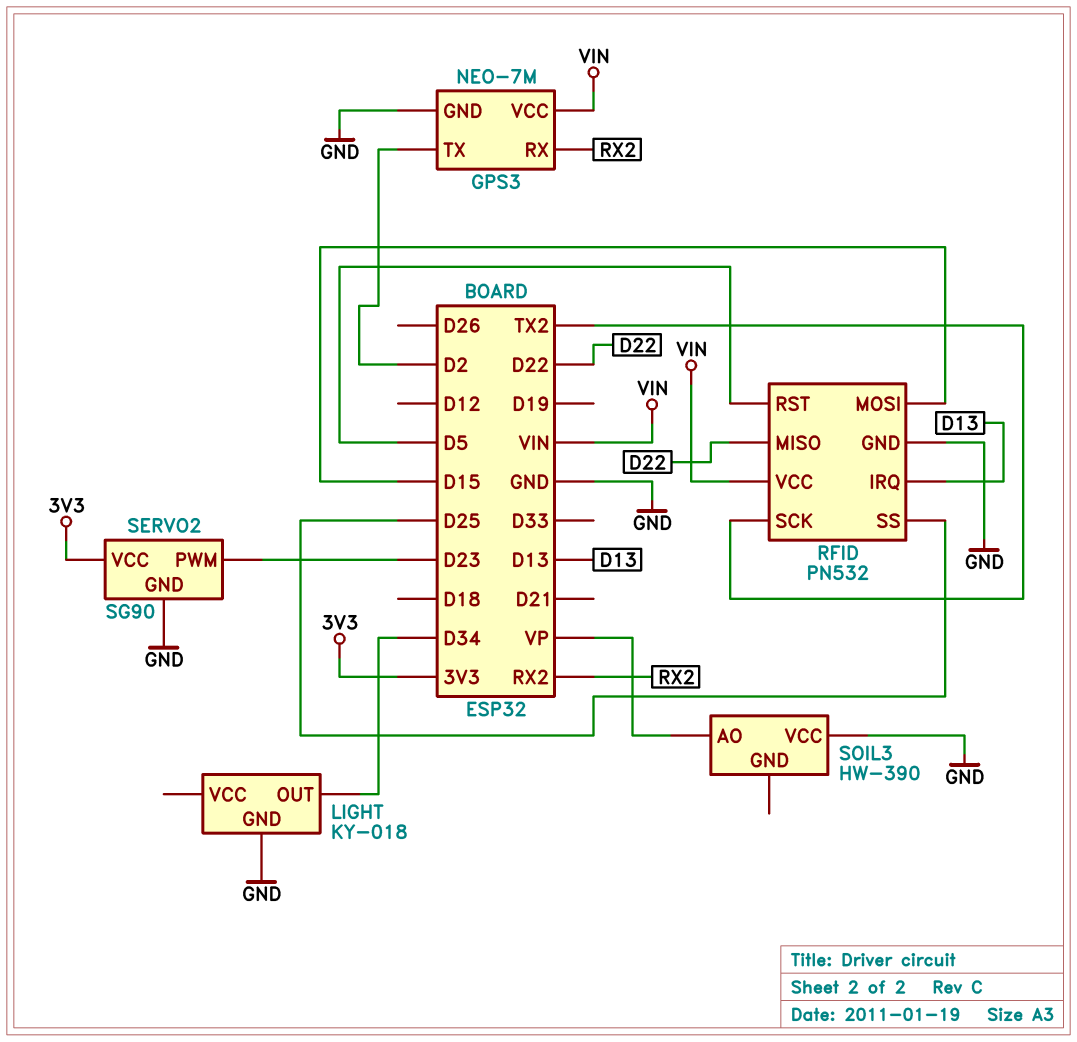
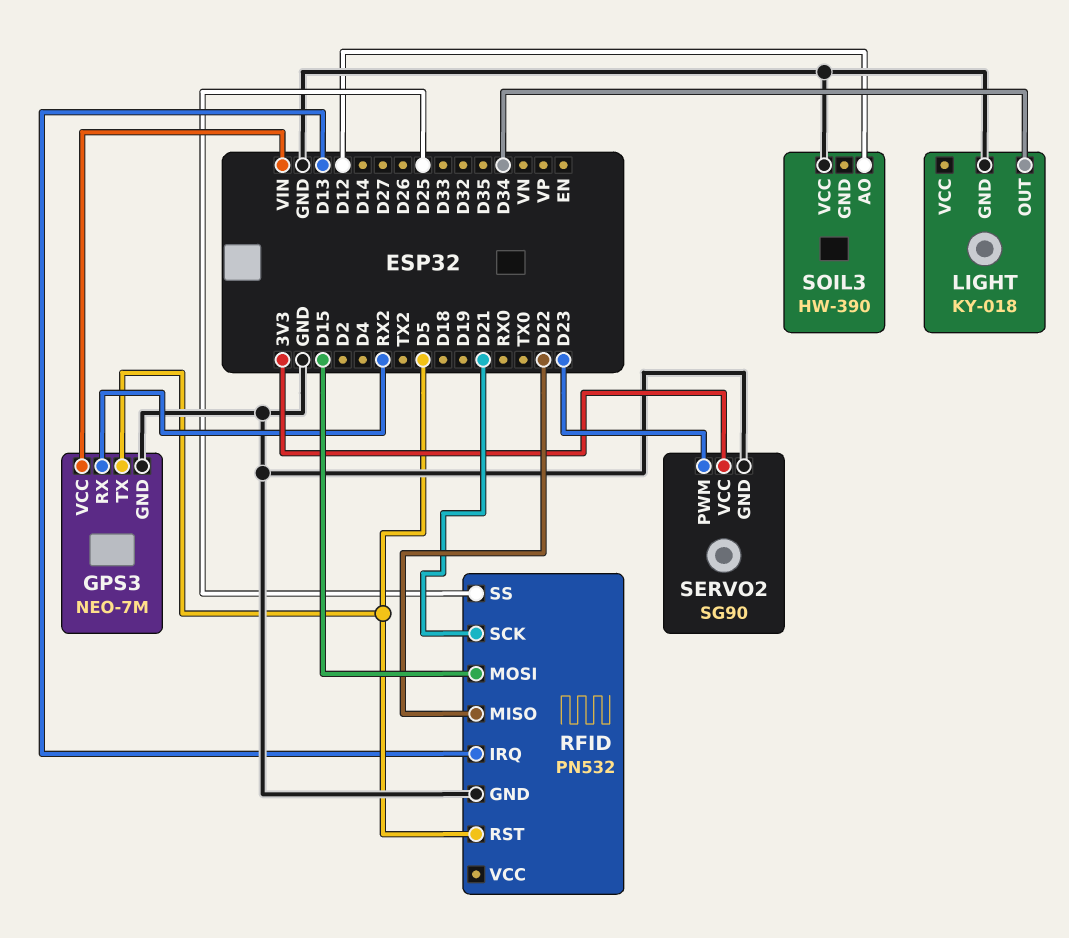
GPS3 pin TX: D2 -> D5
RFID pin SCK: TX2 -> D21
RFID pin VCC: VIN -> none
SOIL3 pin AO: VP -> D12

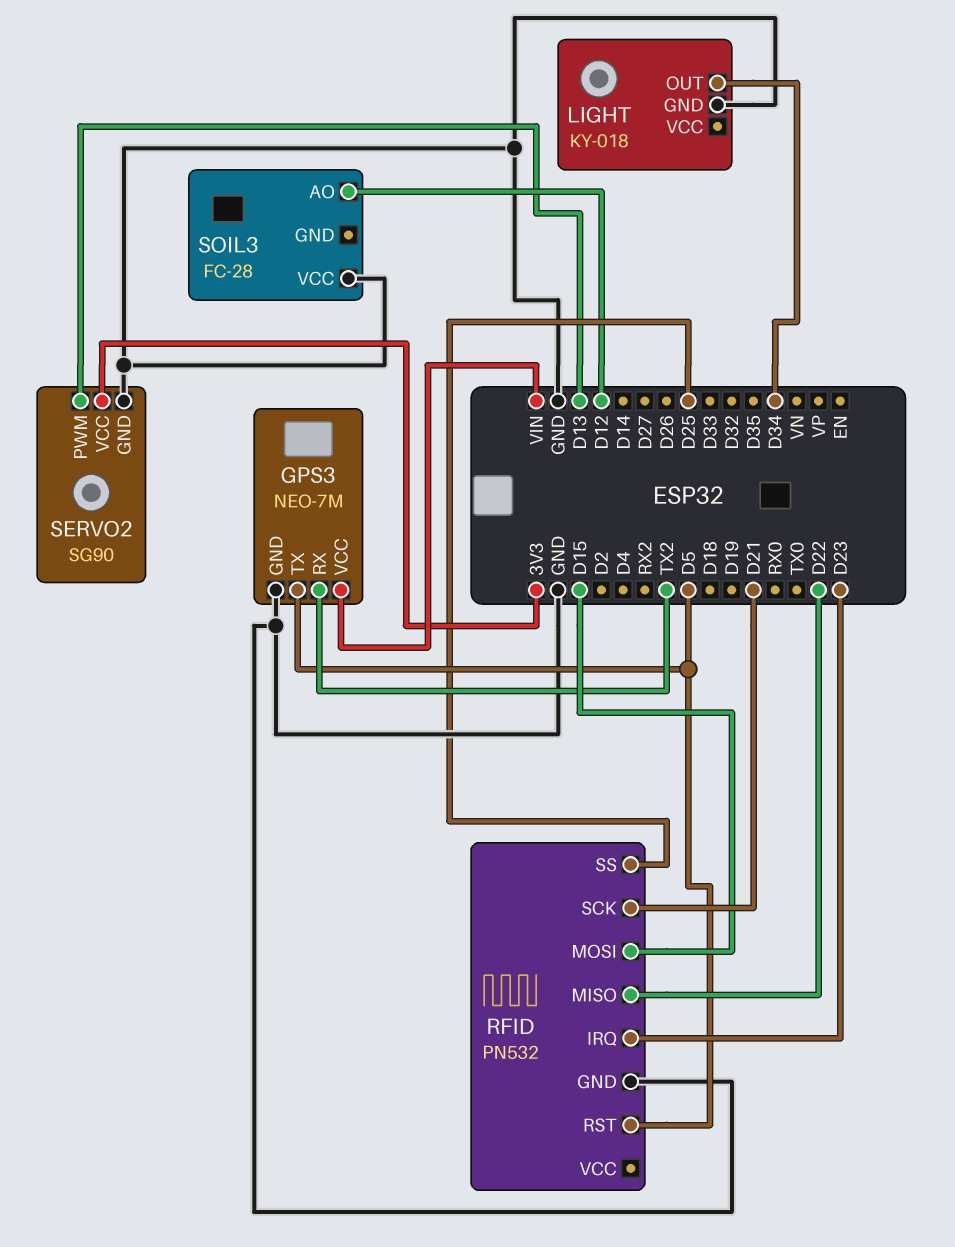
GPS3 pin RX: RX2 -> TX2
RFID pin IRQ: D13 -> D23
SERVO2 pin PWM: D23 -> D13
SOIL3: HW-390 -> FC-28

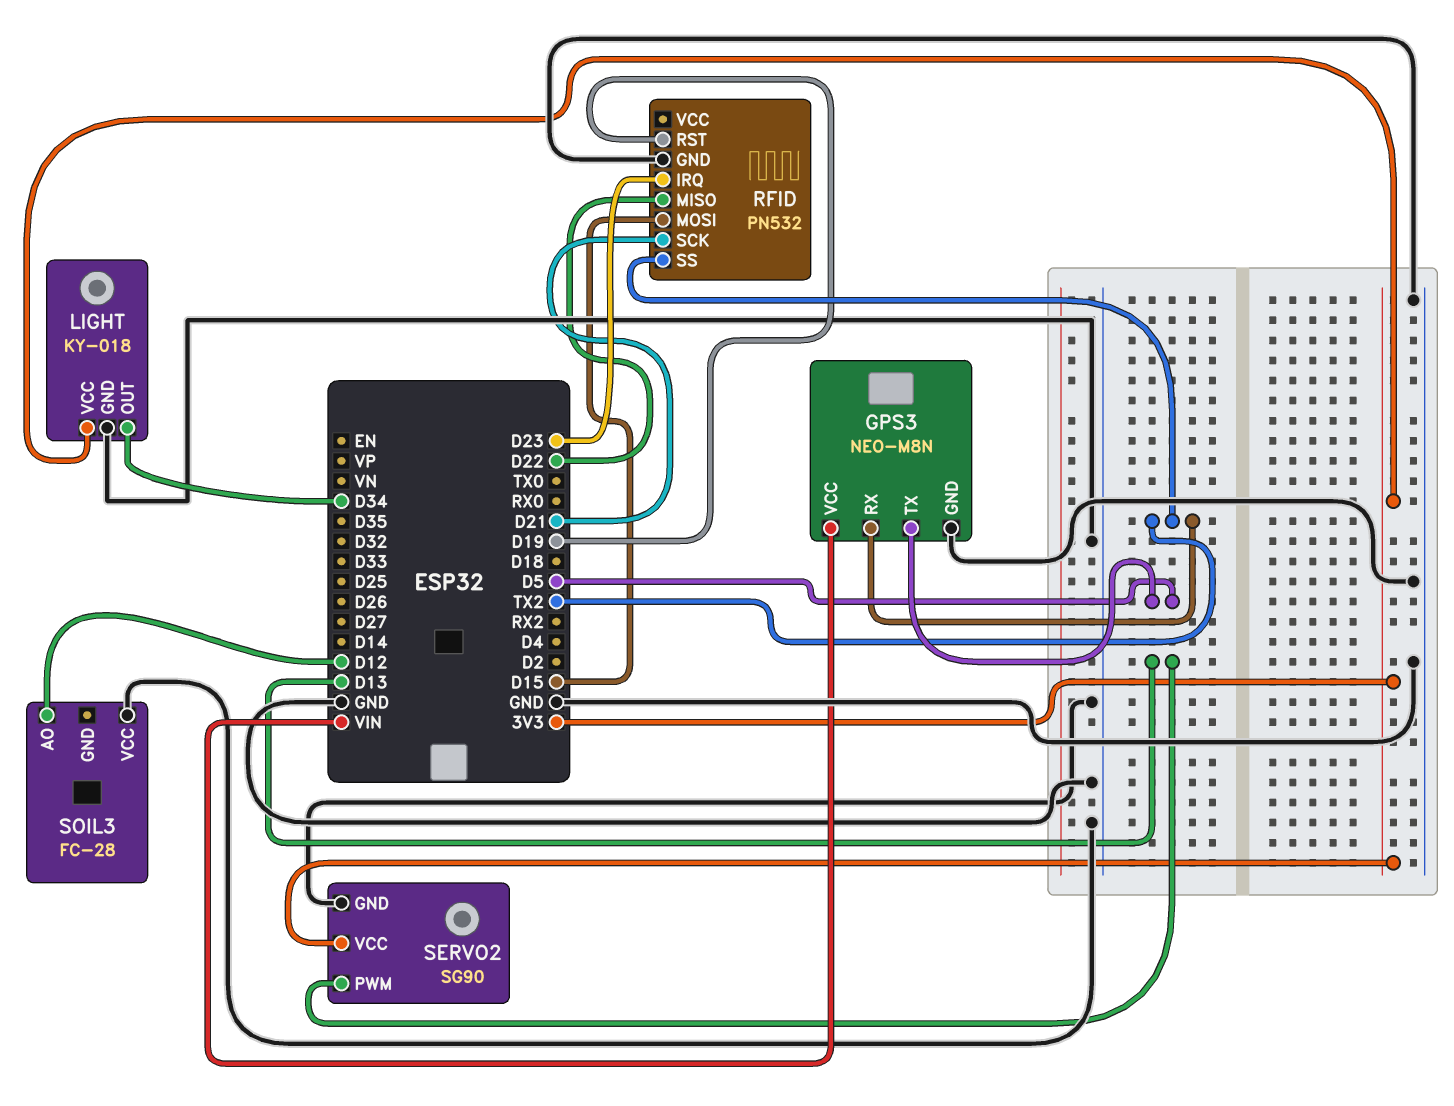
GPS3: NEO-7M -> NEO-M8N
LIGHT pin VCC: none -> 3V3
RFID pin RST: D5 -> D19
RFID pin SS: D25 -> TX2

